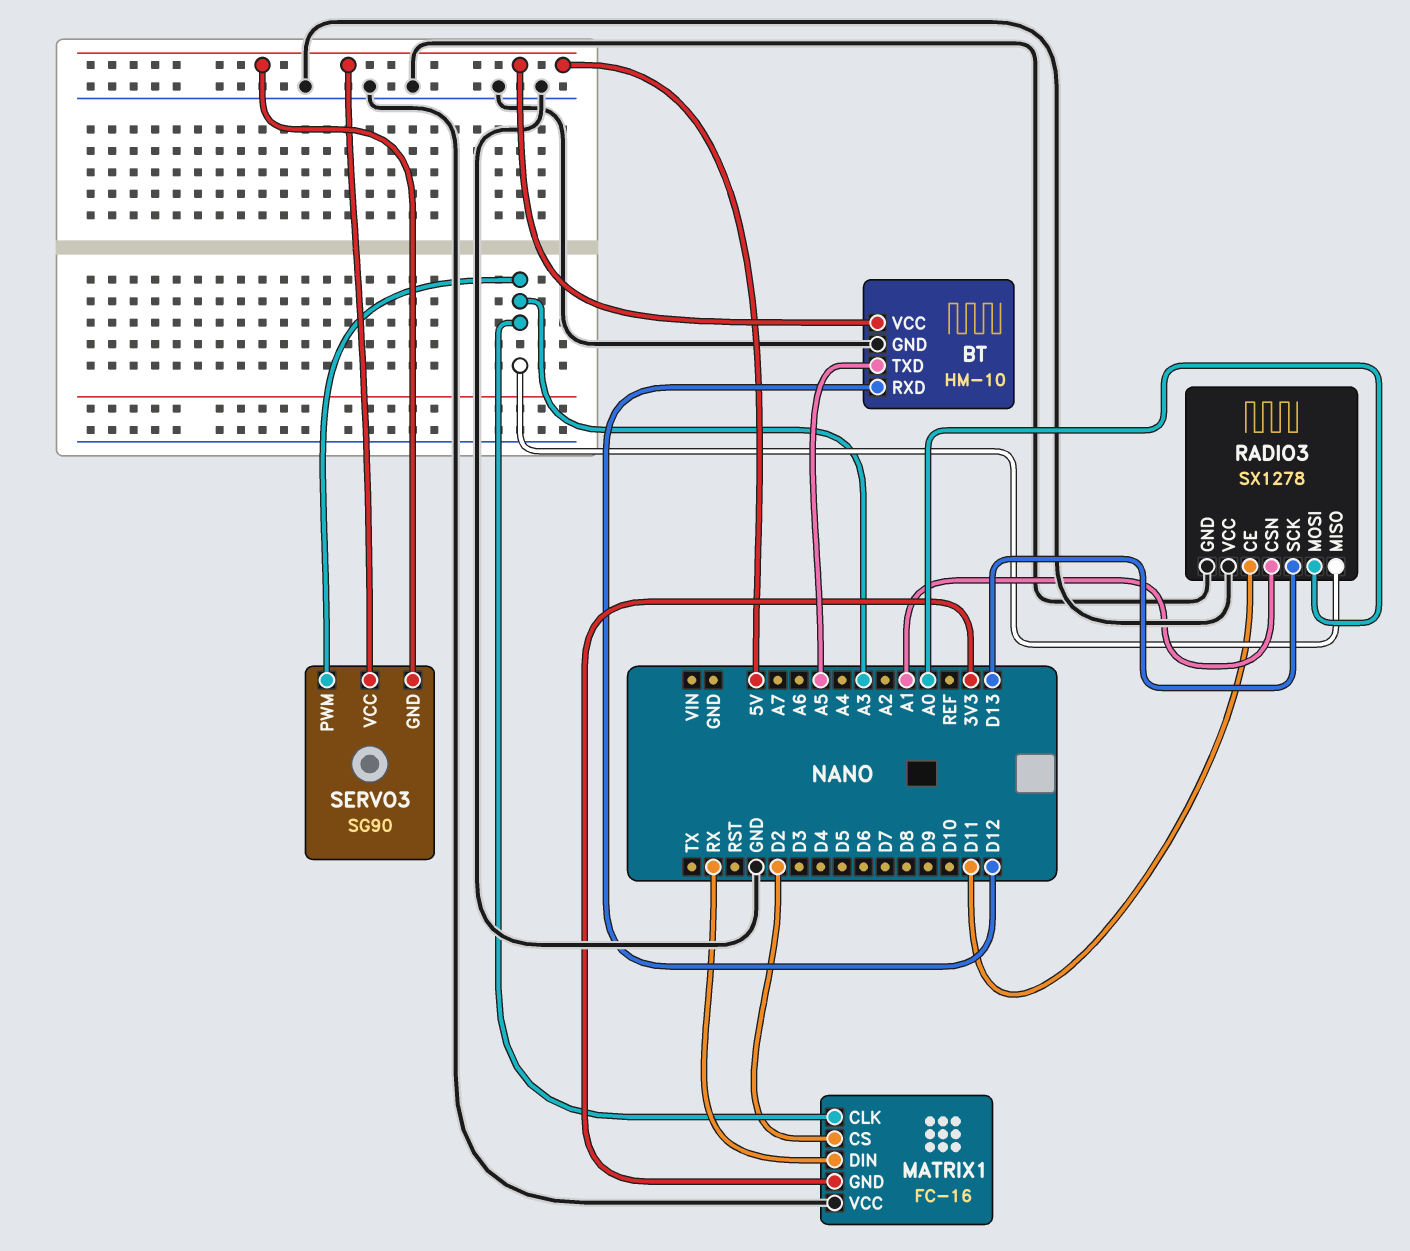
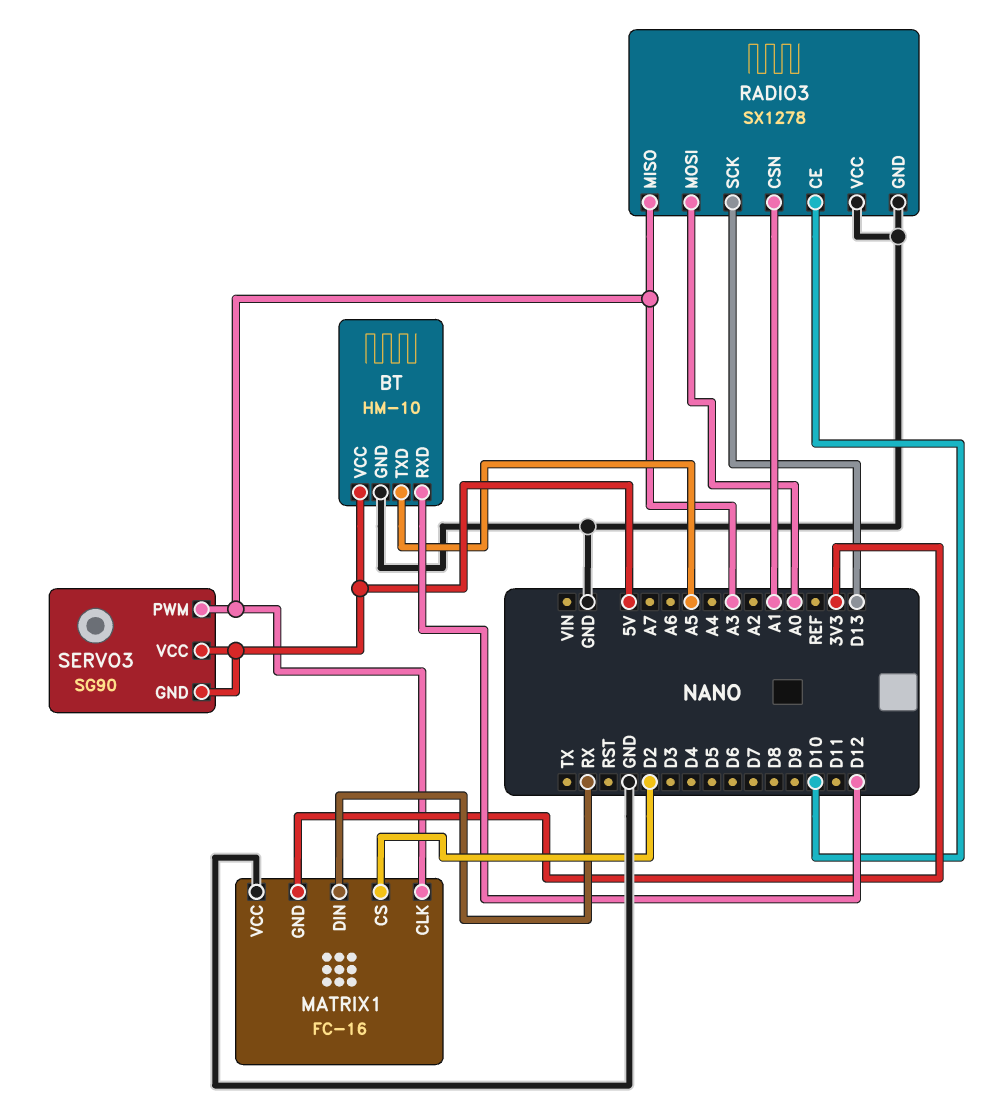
RADIO3 pin CE: D11 -> D10

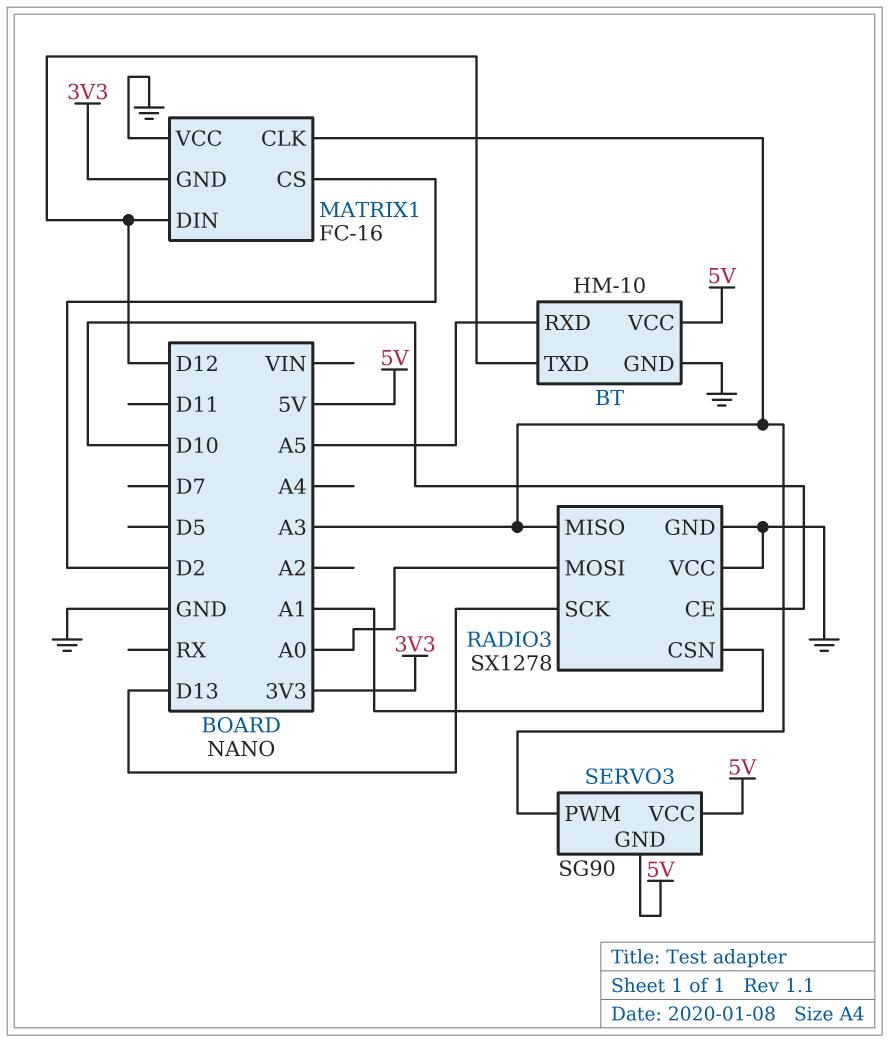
BT pin RXD: D12 -> A5
BT pin TXD: A5 -> D12
MATRIX1 pin DIN: RX -> D12

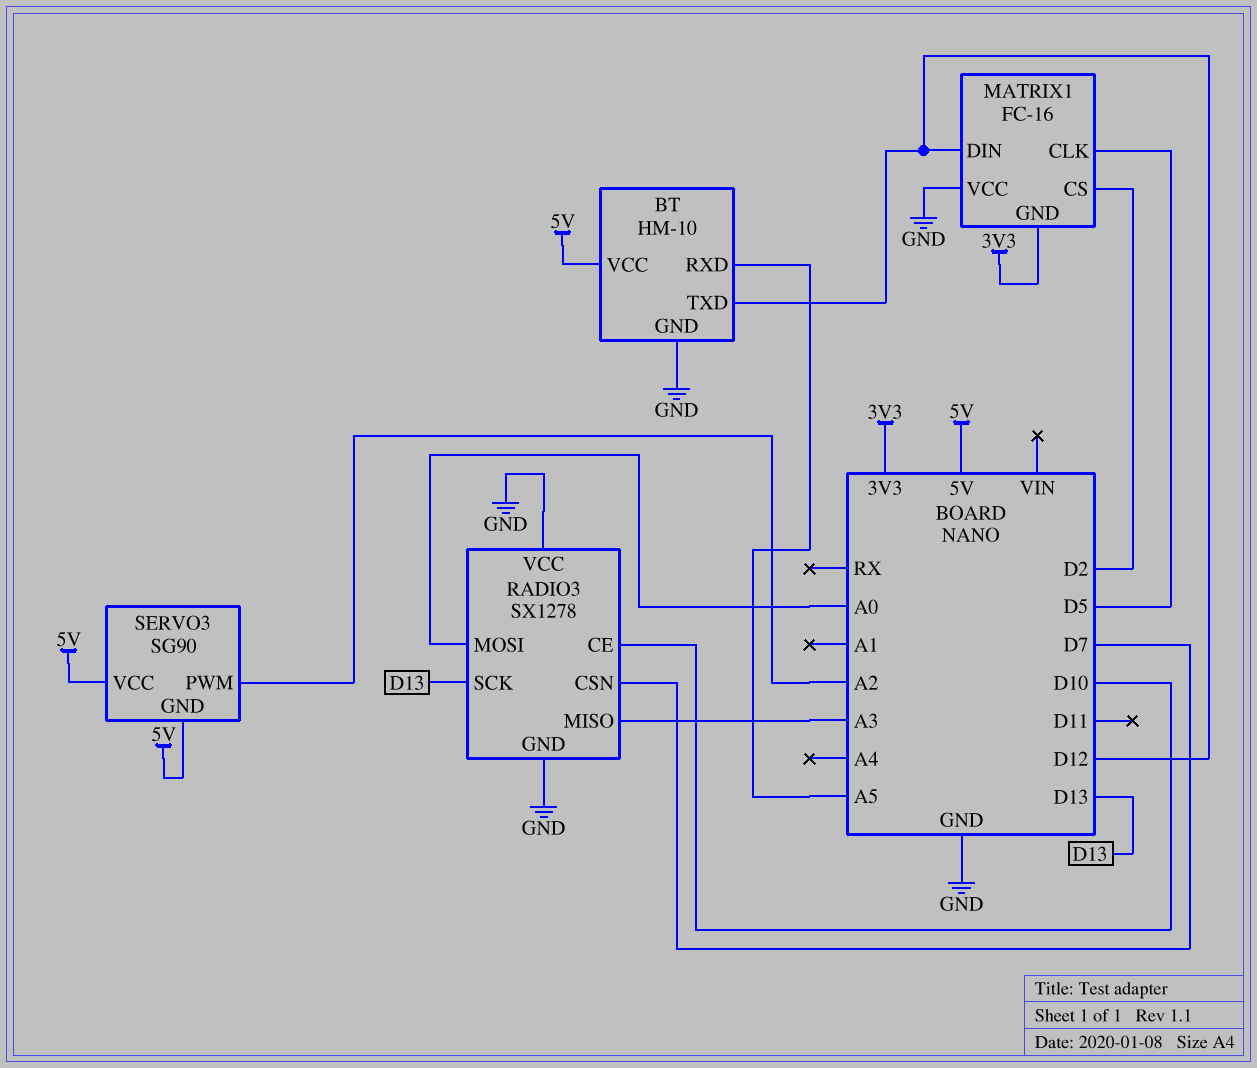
MATRIX1 pin CLK: A3 -> D5
RADIO3 pin CSN: A1 -> D7
SERVO3 pin PWM: A3 -> A2

